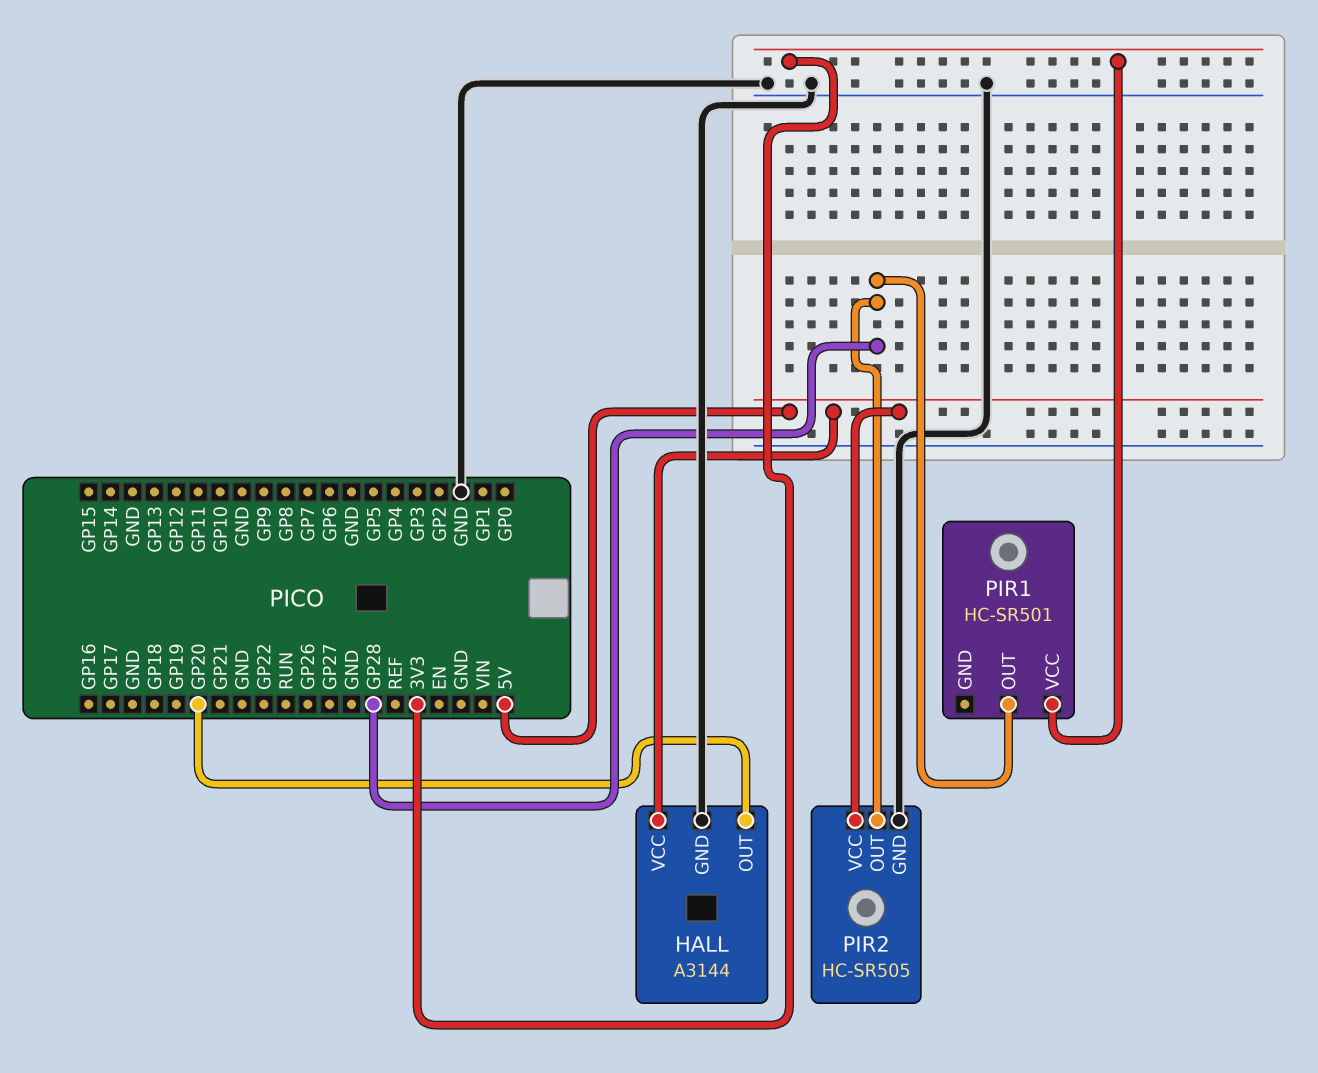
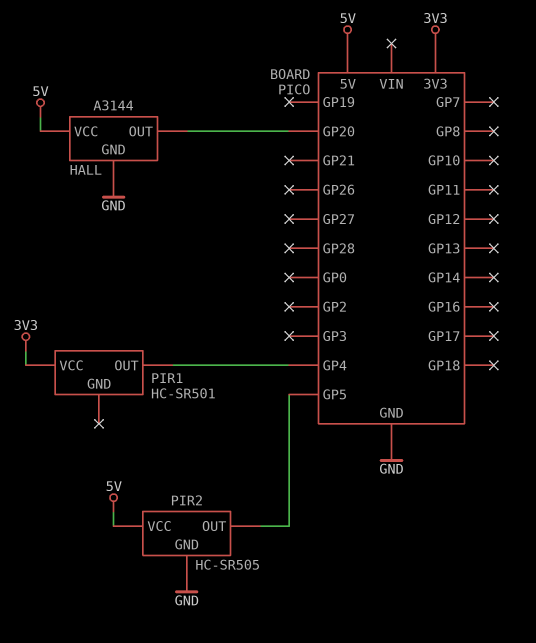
PIR1 pin OUT: GP28 -> GP4
PIR2 pin OUT: GP28 -> GP5

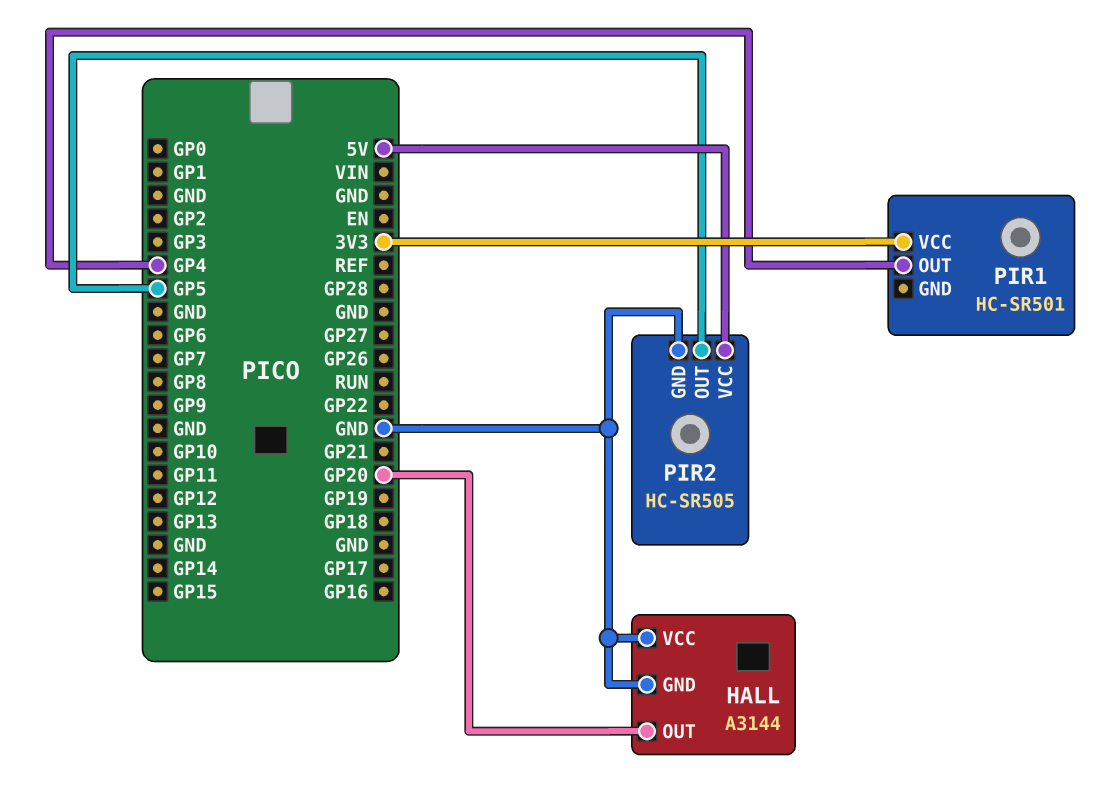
HALL pin VCC: 5V -> GND

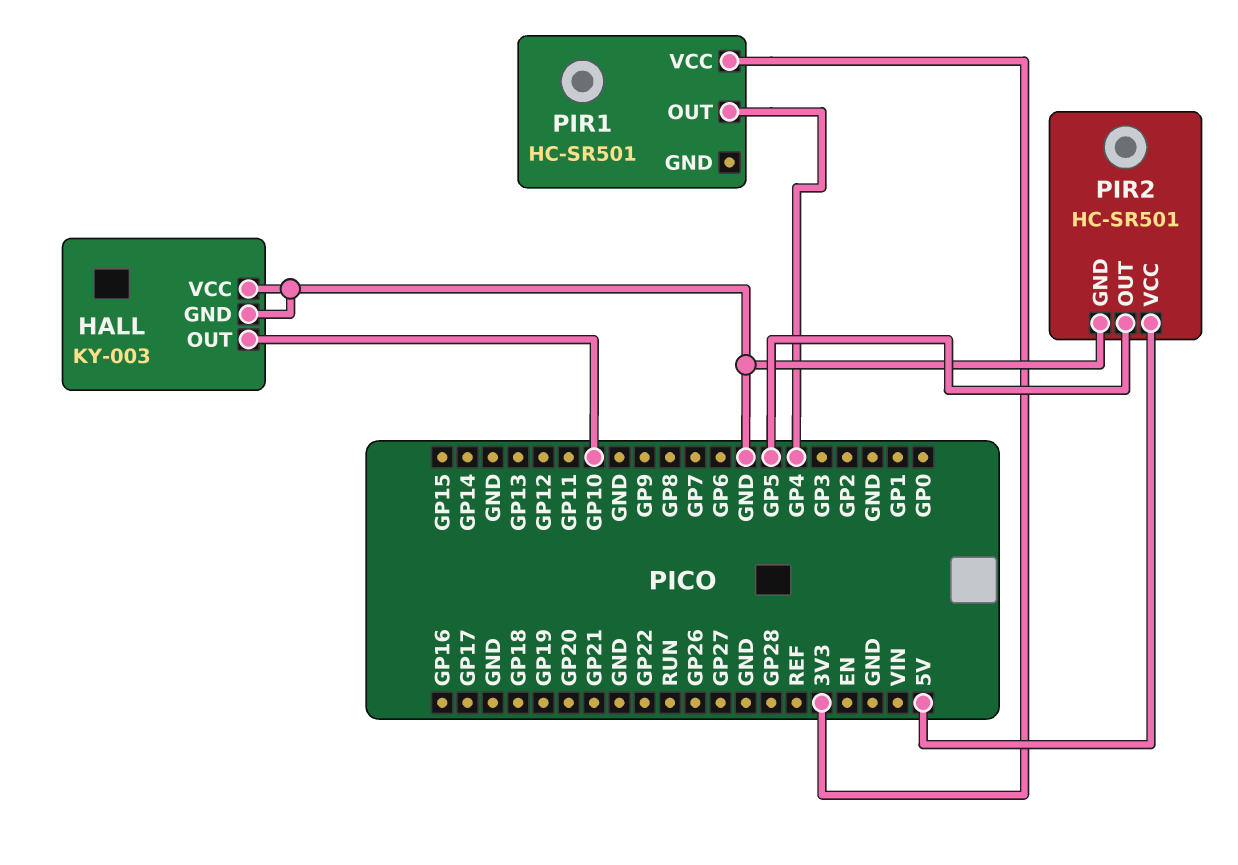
HALL: A3144 -> KY-003
HALL pin OUT: GP20 -> GP10
PIR2: HC-SR505 -> HC-SR501

